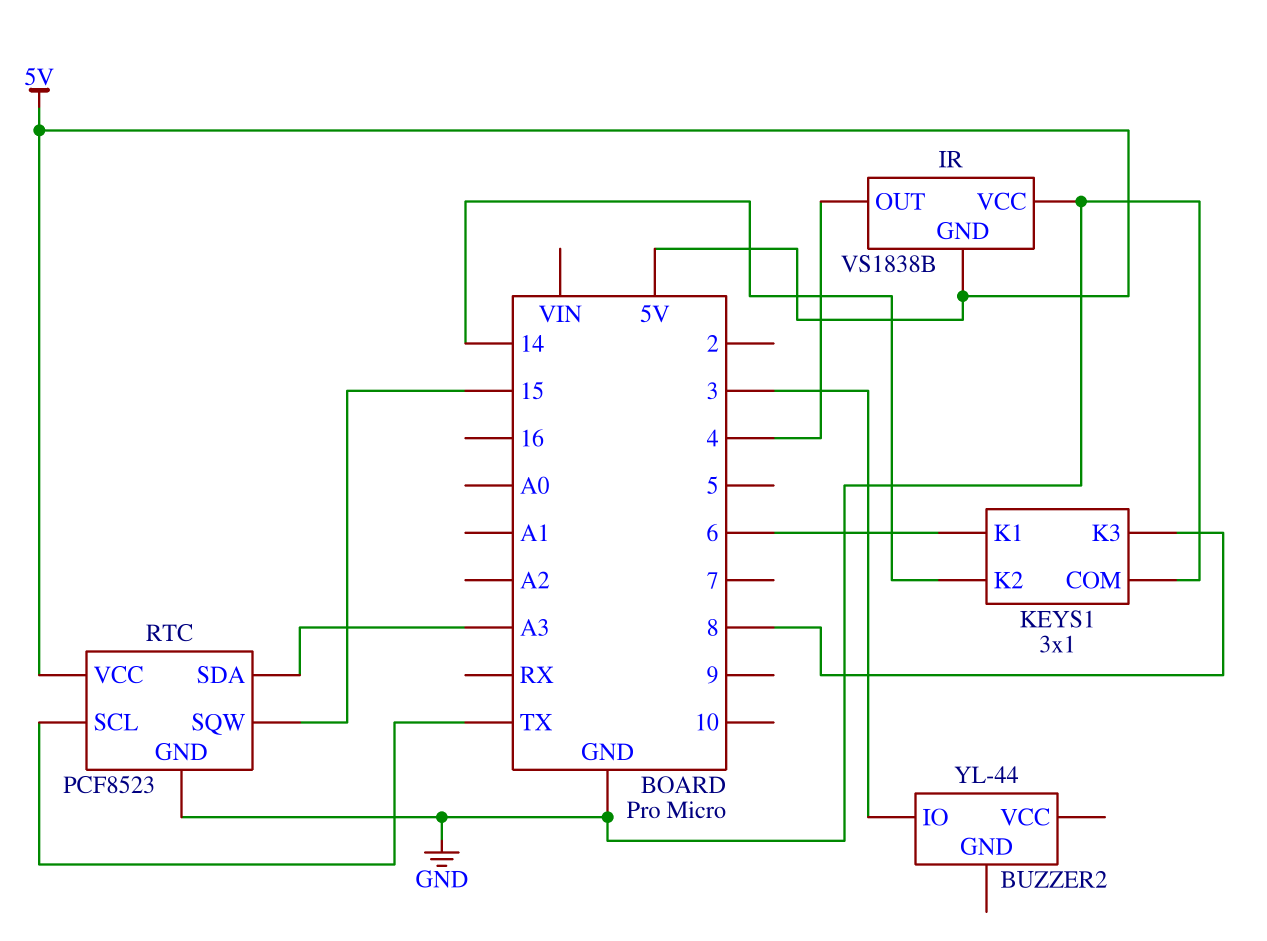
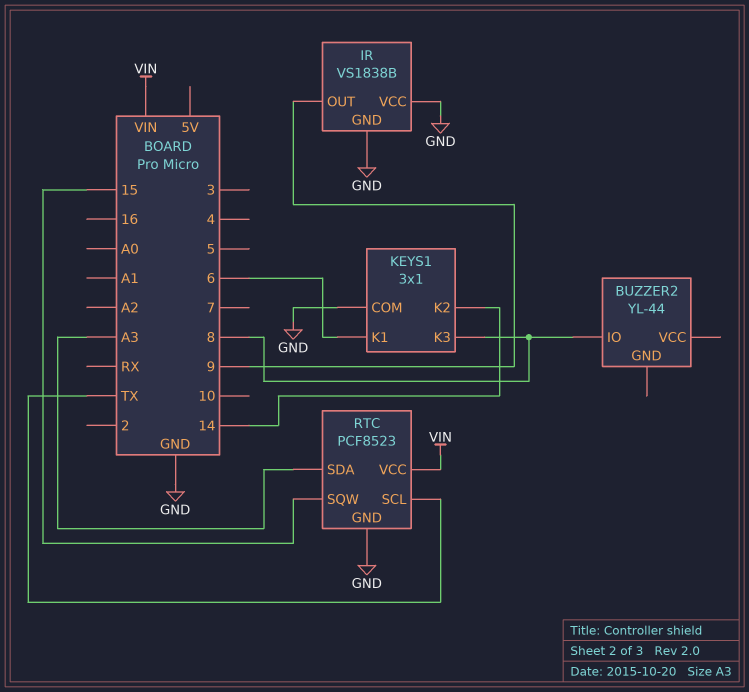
BUZZER2 pin IO: 3 -> 8
IR pin GND: 5V -> GND
IR pin OUT: 4 -> 9
RTC pin VCC: 5V -> VIN

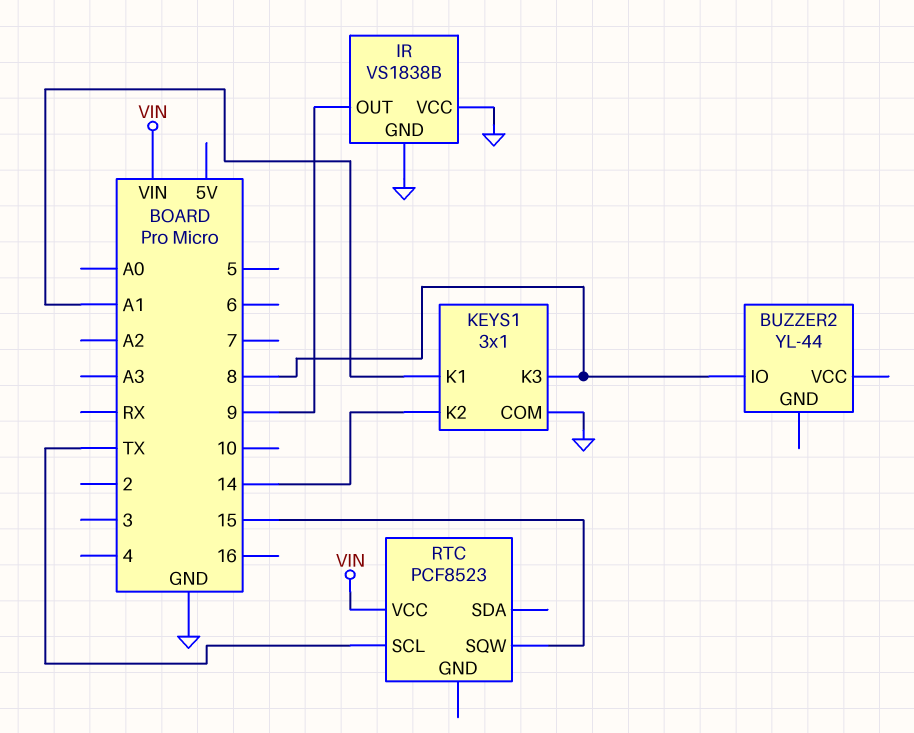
KEYS1 pin K1: 6 -> A1
RTC pin GND: GND -> none
RTC pin SDA: A3 -> none

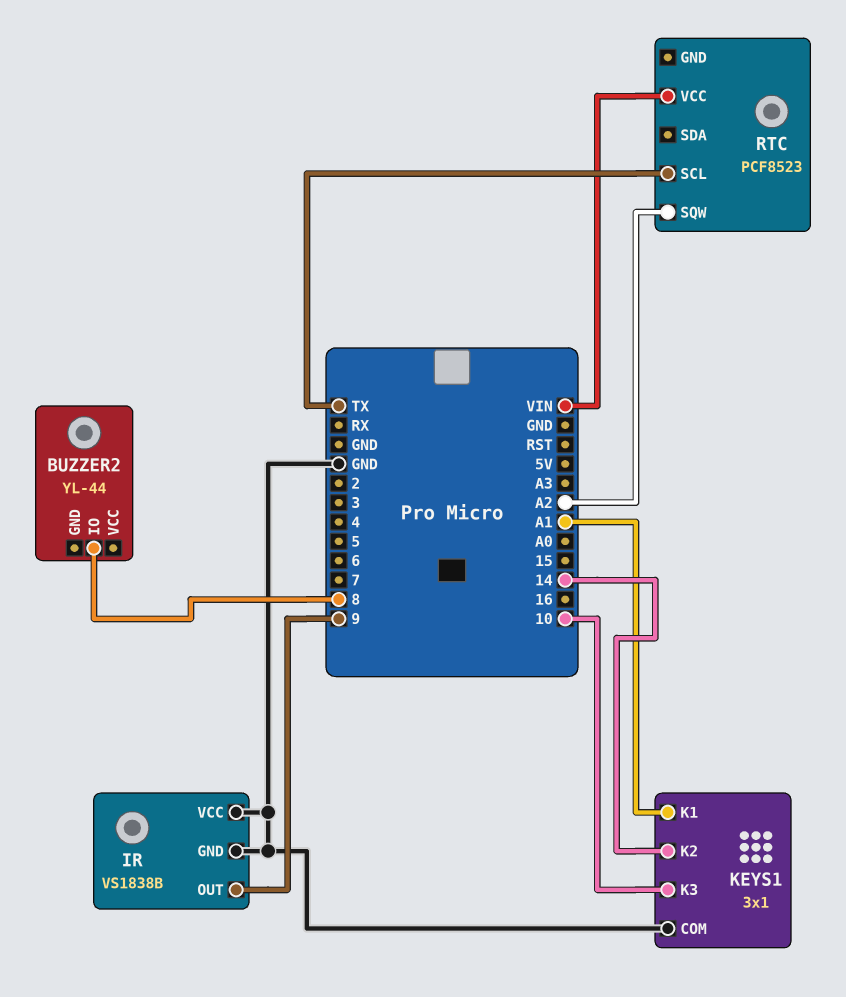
KEYS1 pin K3: 8 -> 10
RTC pin SQW: 15 -> A2

